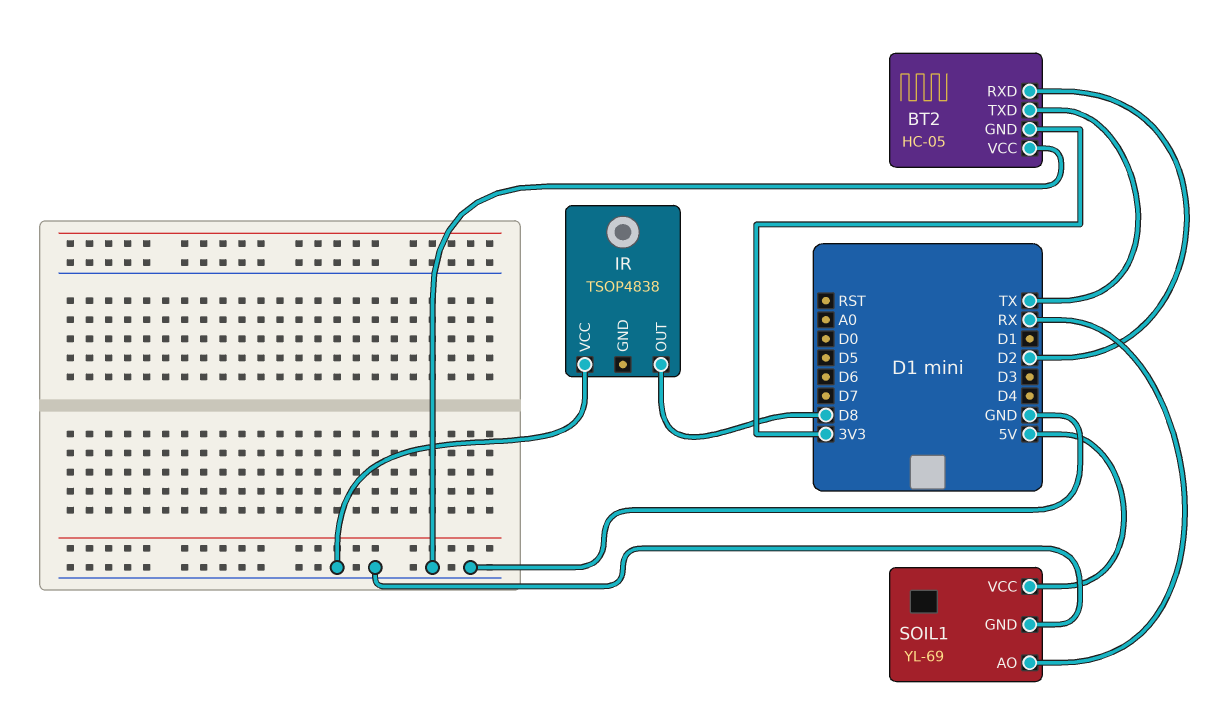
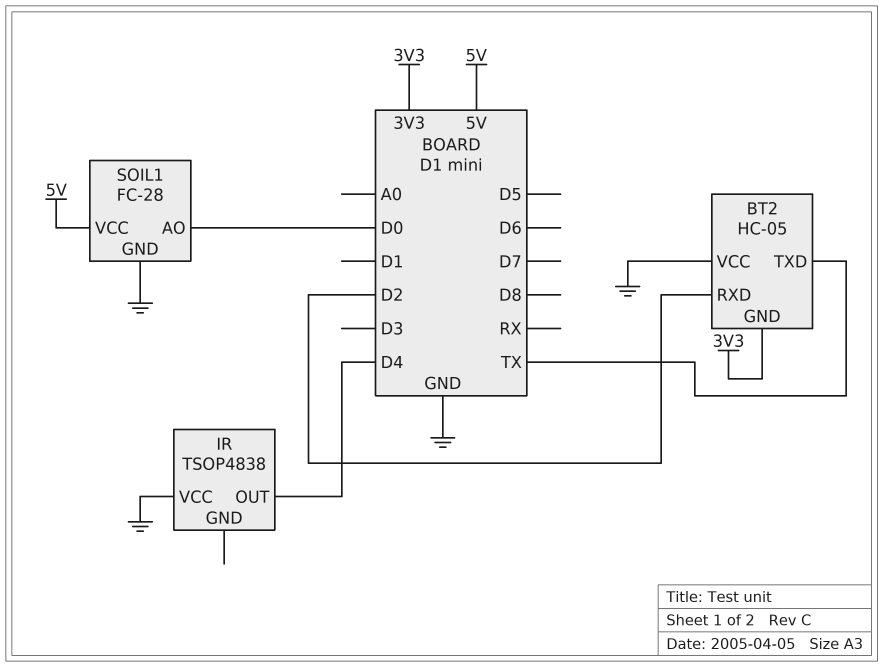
IR pin OUT: D8 -> D4
SOIL1: YL-69 -> FC-28
SOIL1 pin AO: RX -> D0

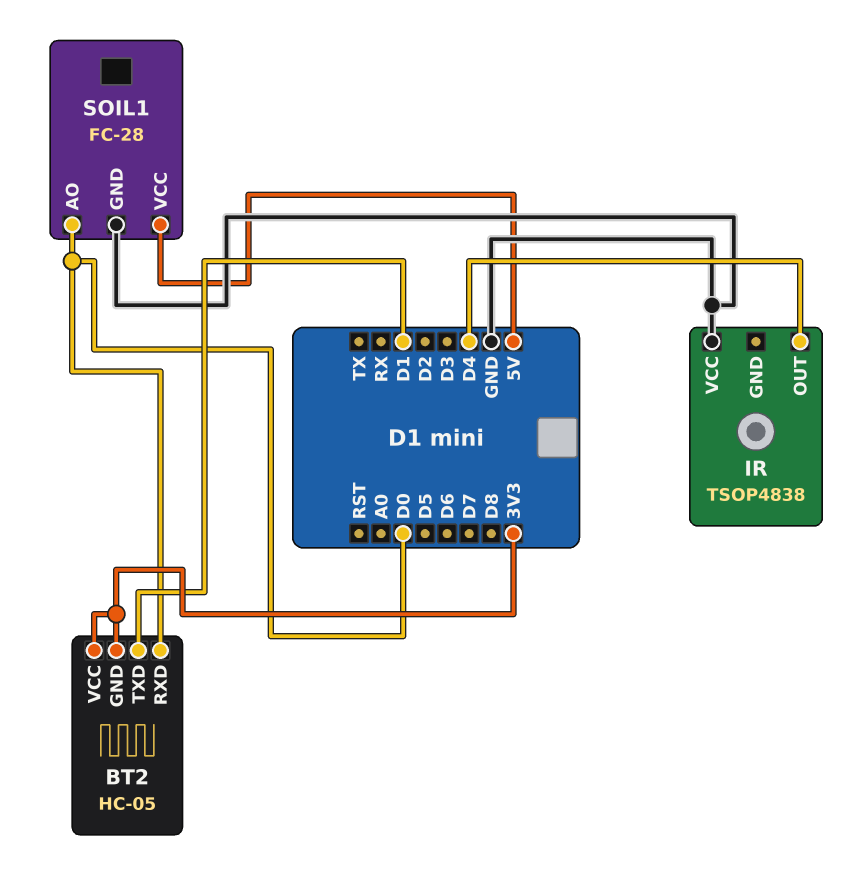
BT2 pin RXD: D2 -> D0
BT2 pin TXD: TX -> D1
BT2 pin VCC: GND -> 3V3

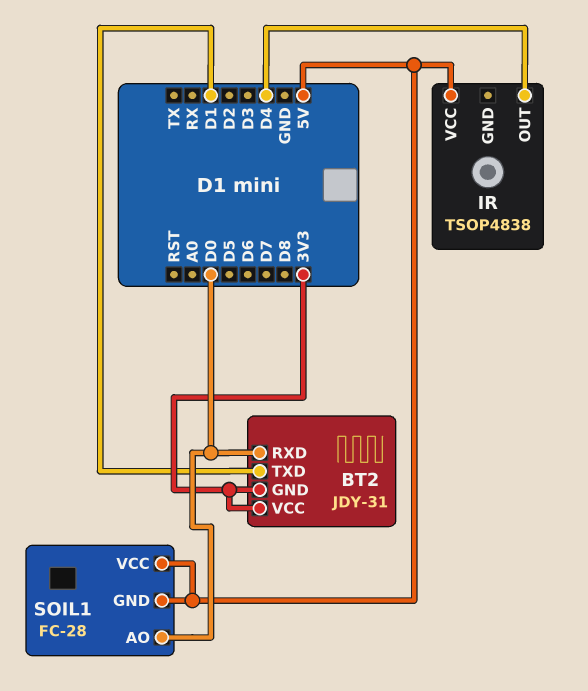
BT2: HC-05 -> JDY-31
IR pin VCC: GND -> 5V
SOIL1 pin GND: GND -> 5V

